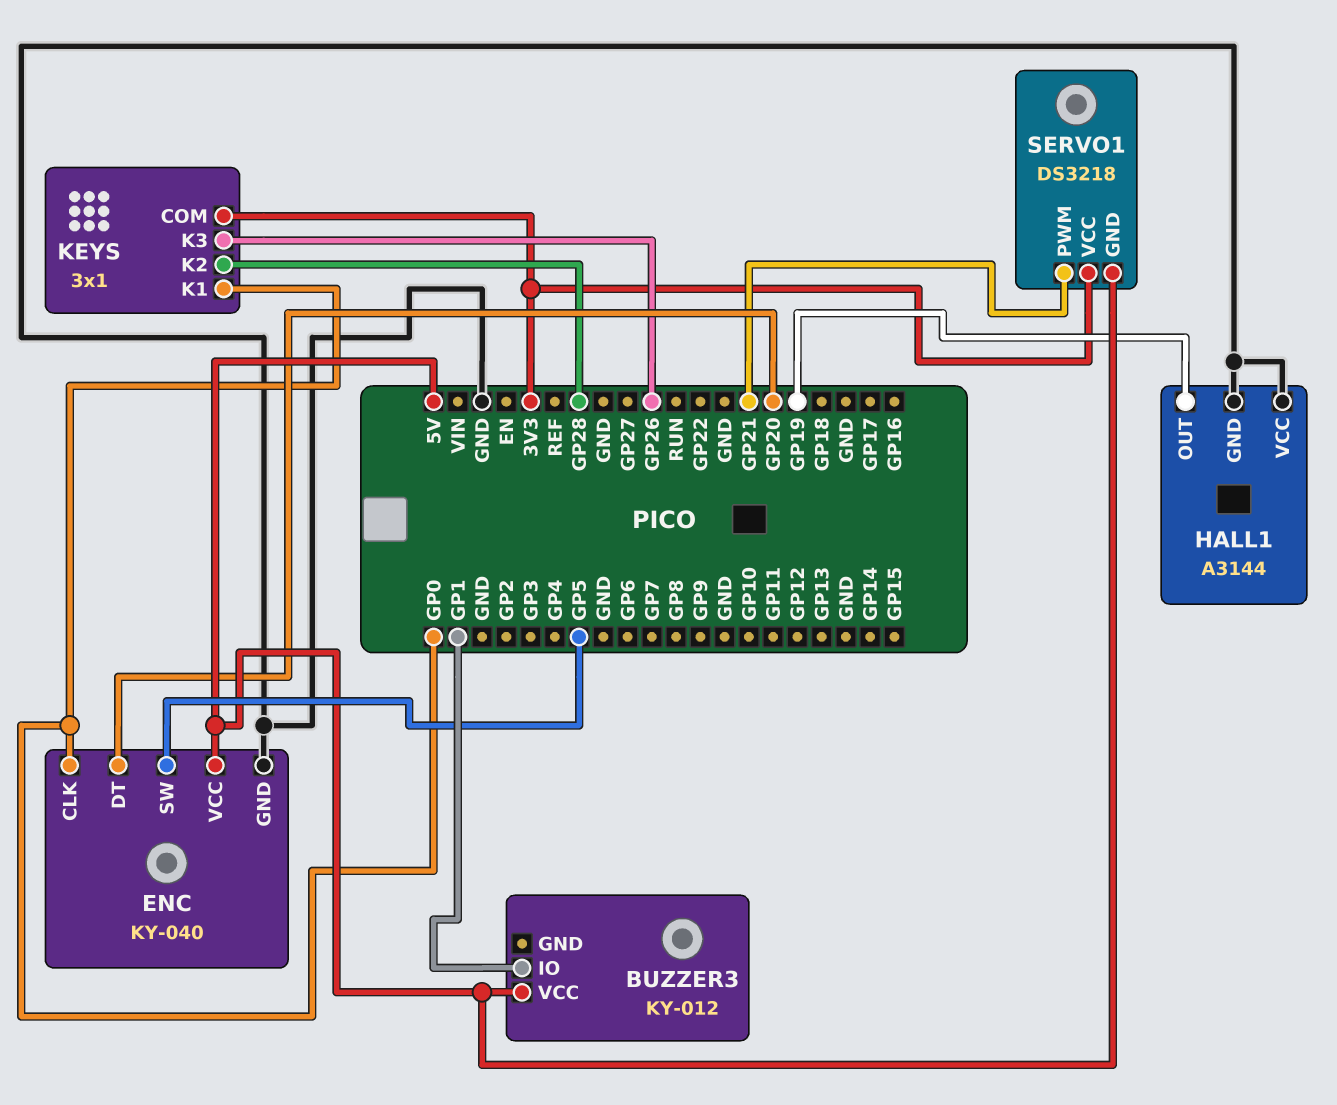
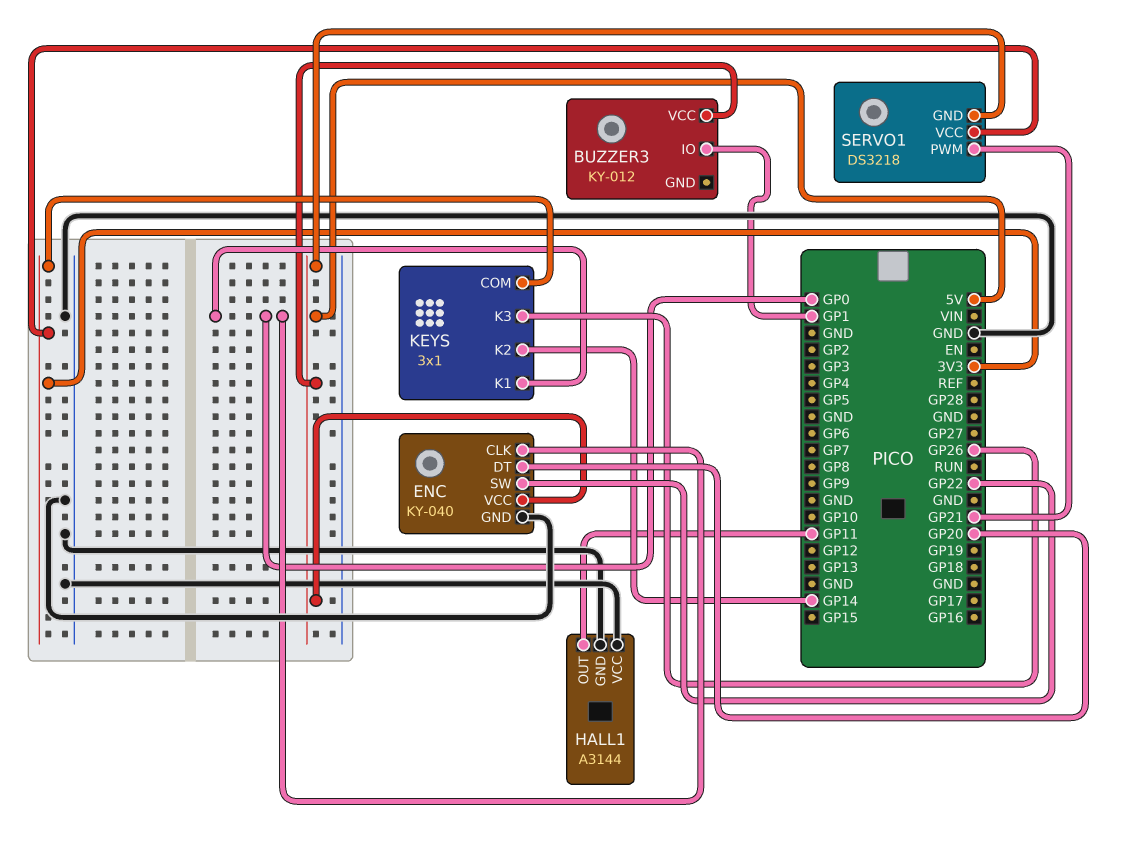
ENC pin SW: GP5 -> GP22
HALL1 pin OUT: GP19 -> GP11
KEYS pin K2: GP28 -> GP14

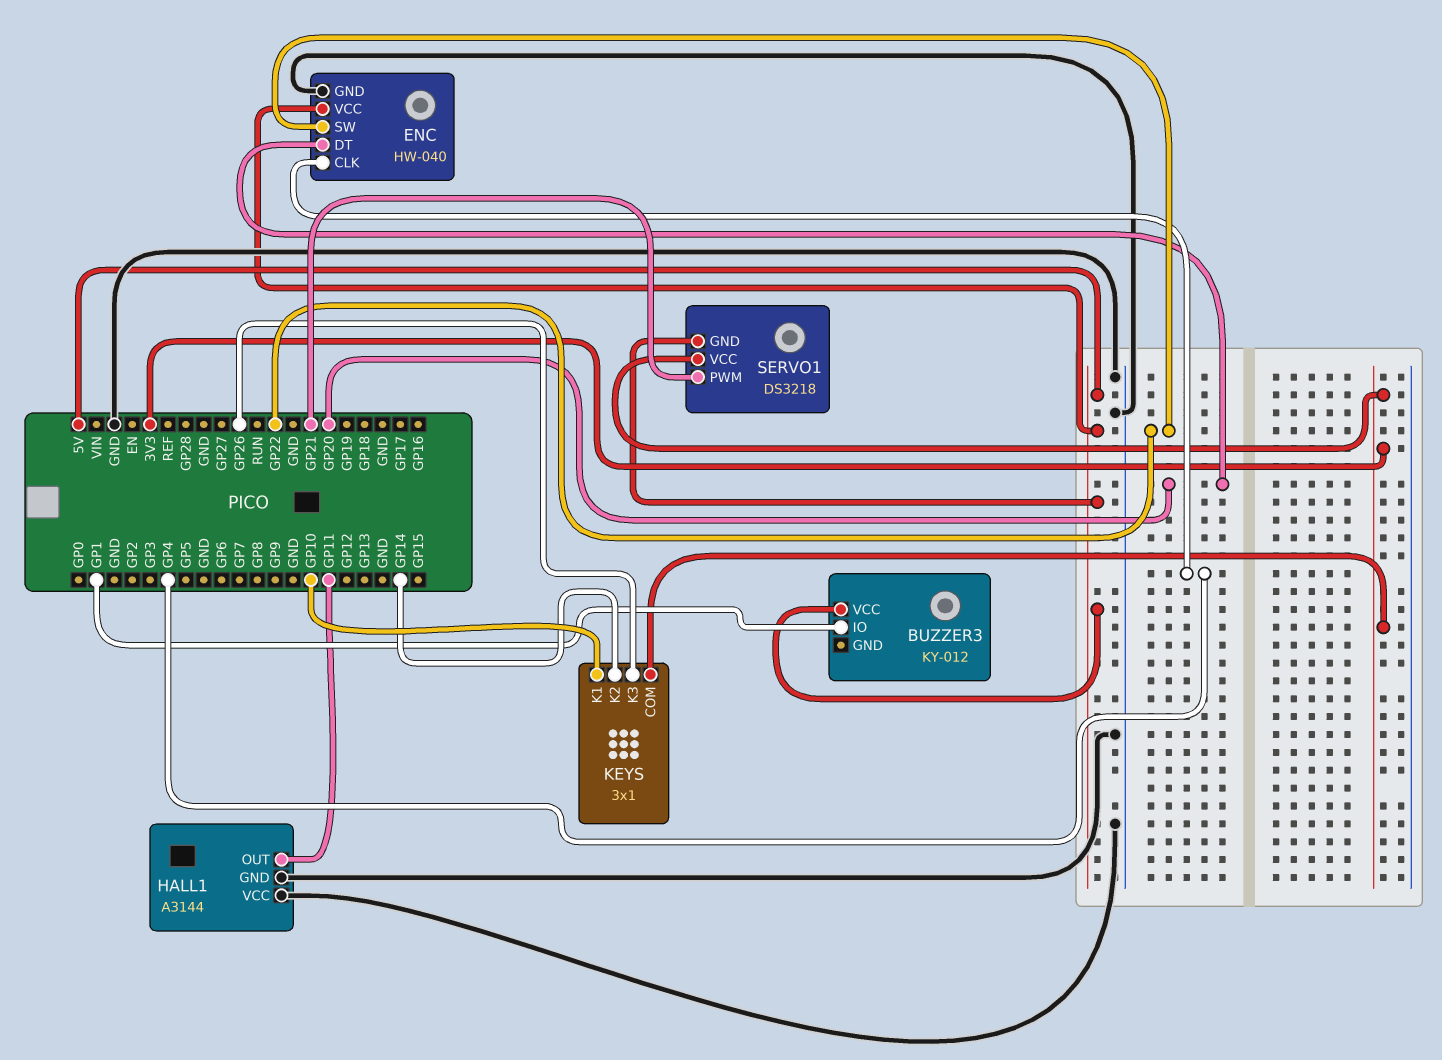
ENC: KY-040 -> HW-040
ENC pin CLK: GP0 -> GP4
KEYS pin K1: GP0 -> GP10

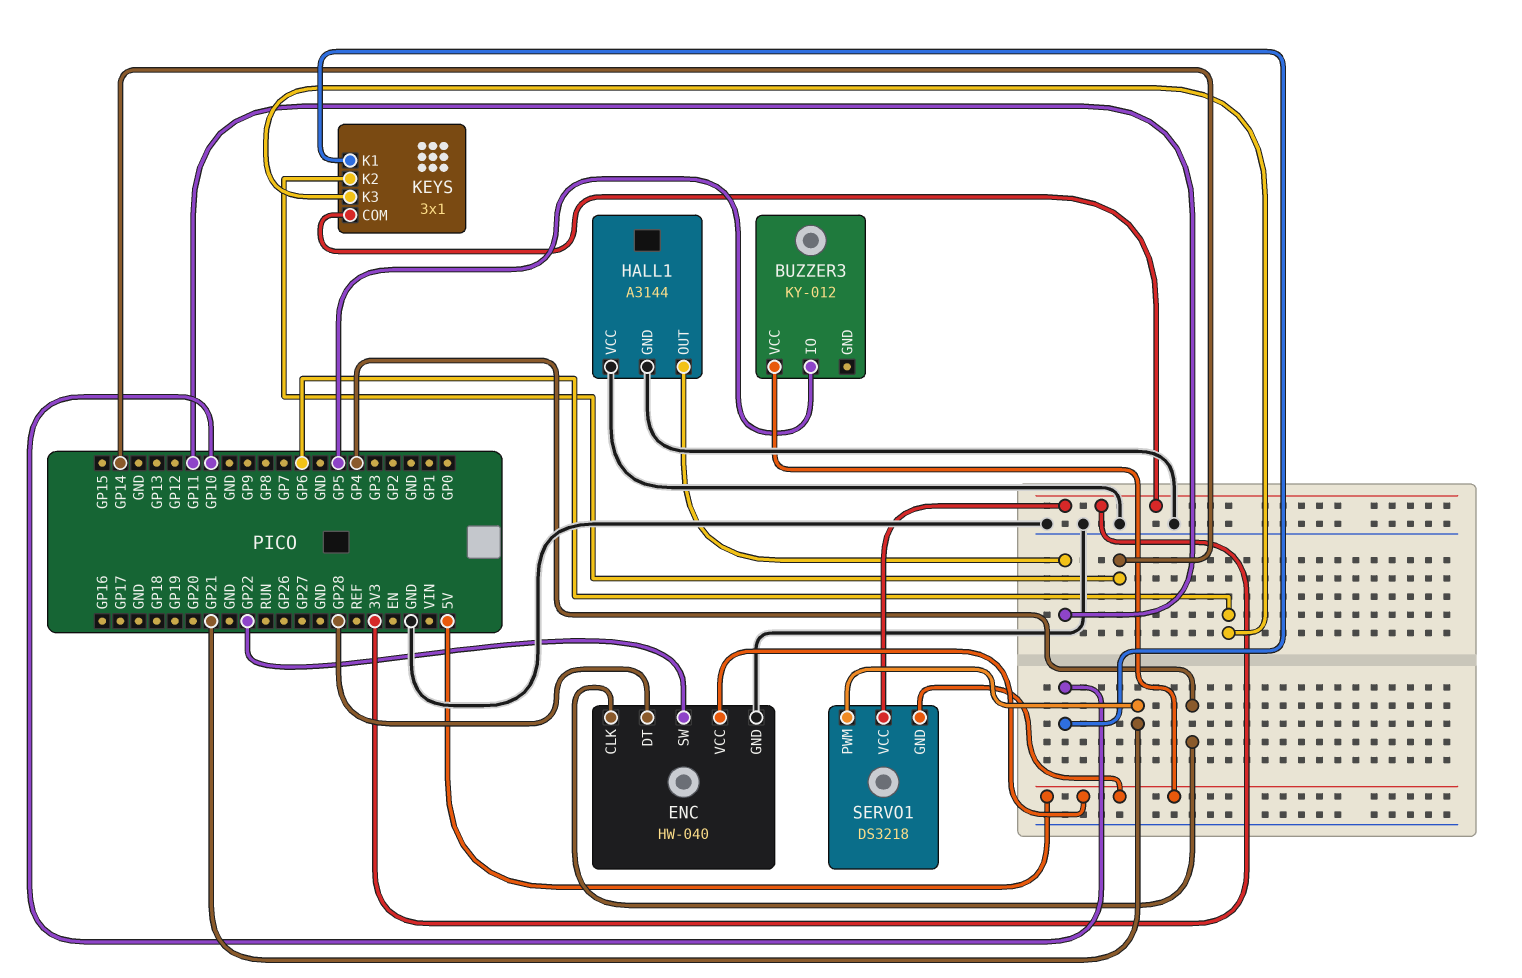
BUZZER3 pin IO: GP1 -> GP5
ENC pin DT: GP20 -> GP28
KEYS pin K3: GP26 -> GP6

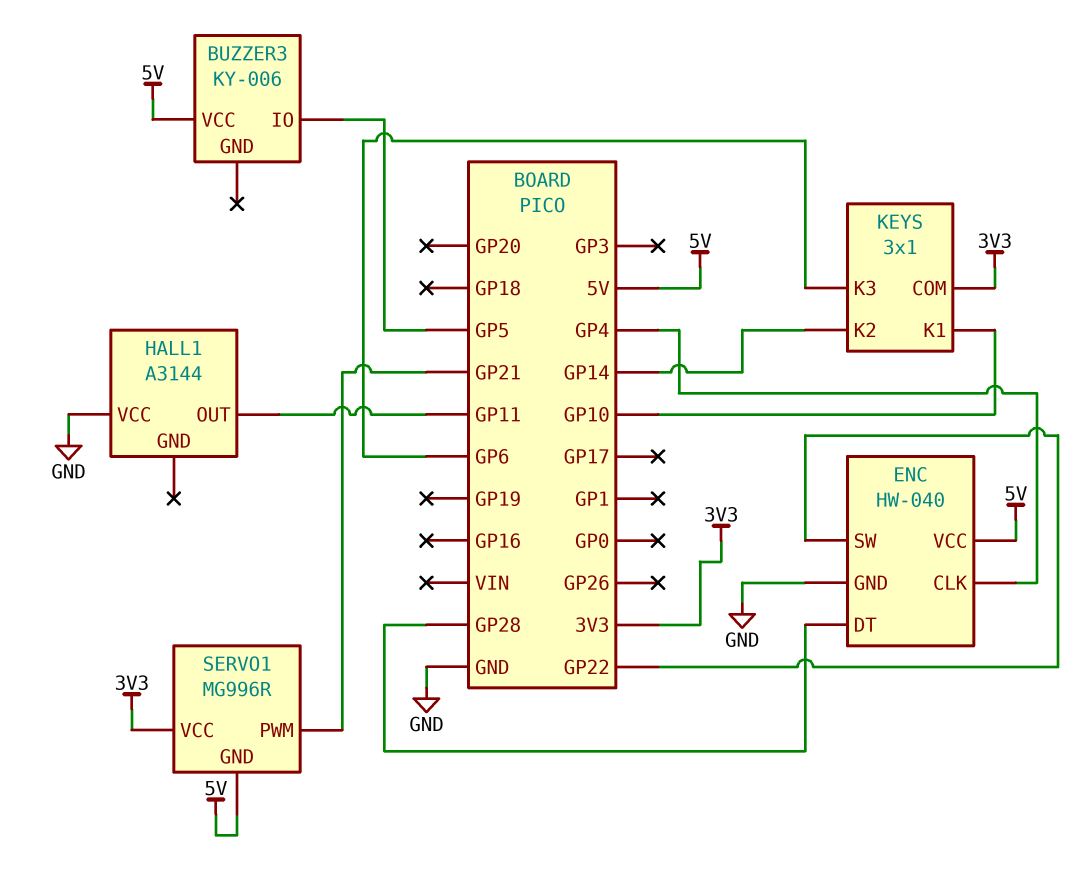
BUZZER3: KY-012 -> KY-006
HALL1 pin GND: GND -> none
SERVO1: DS3218 -> MG996R

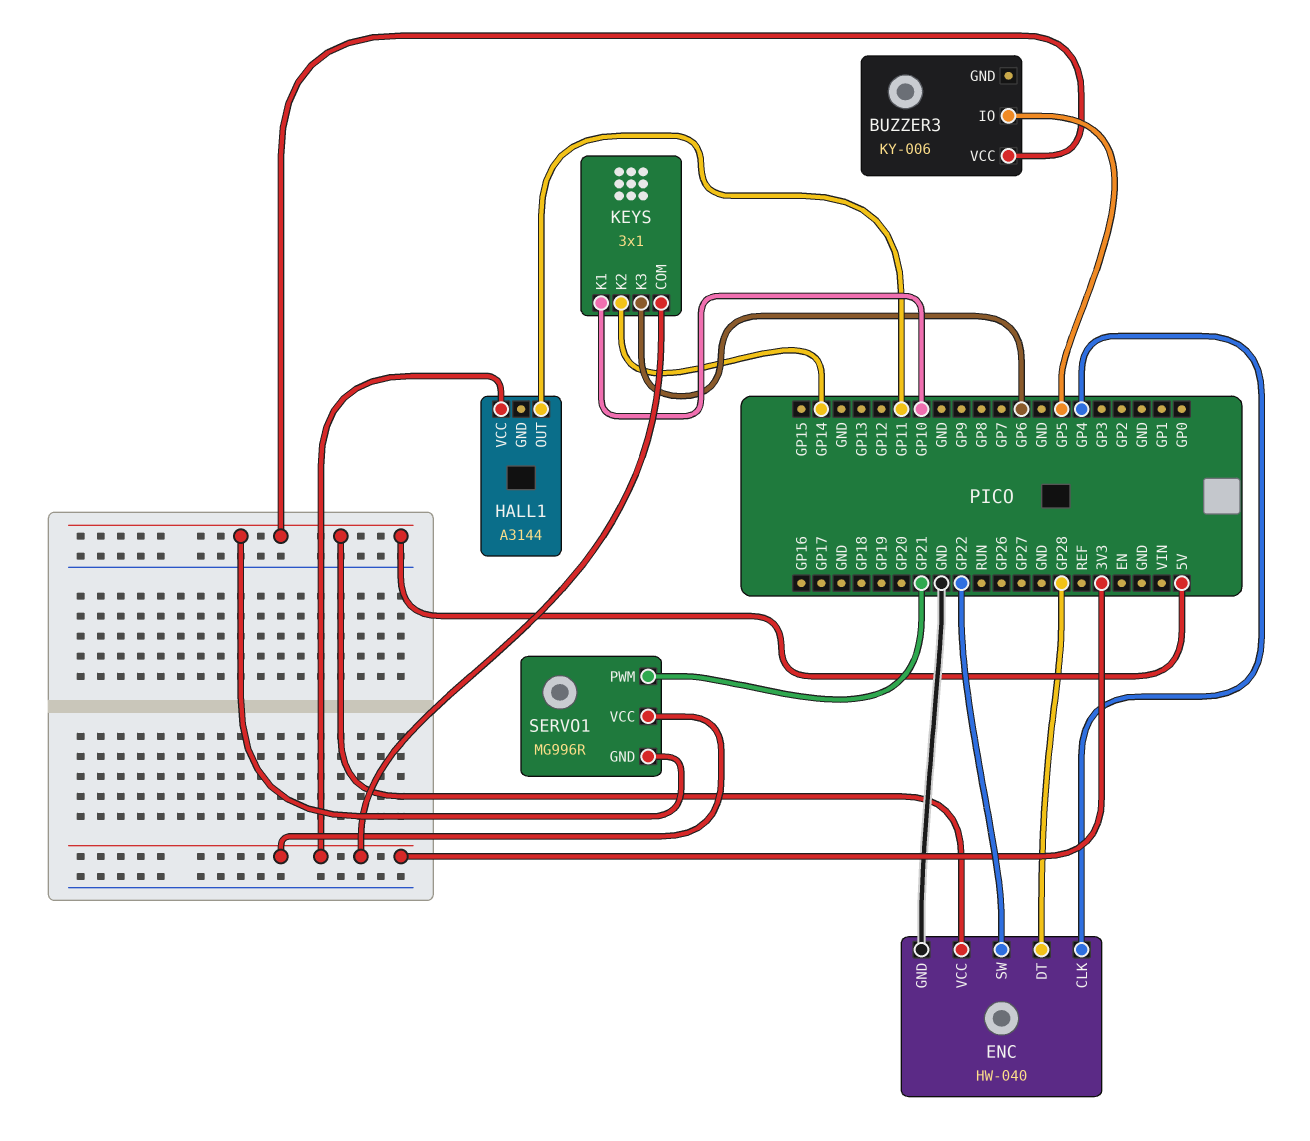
HALL1 pin VCC: GND -> 3V3

